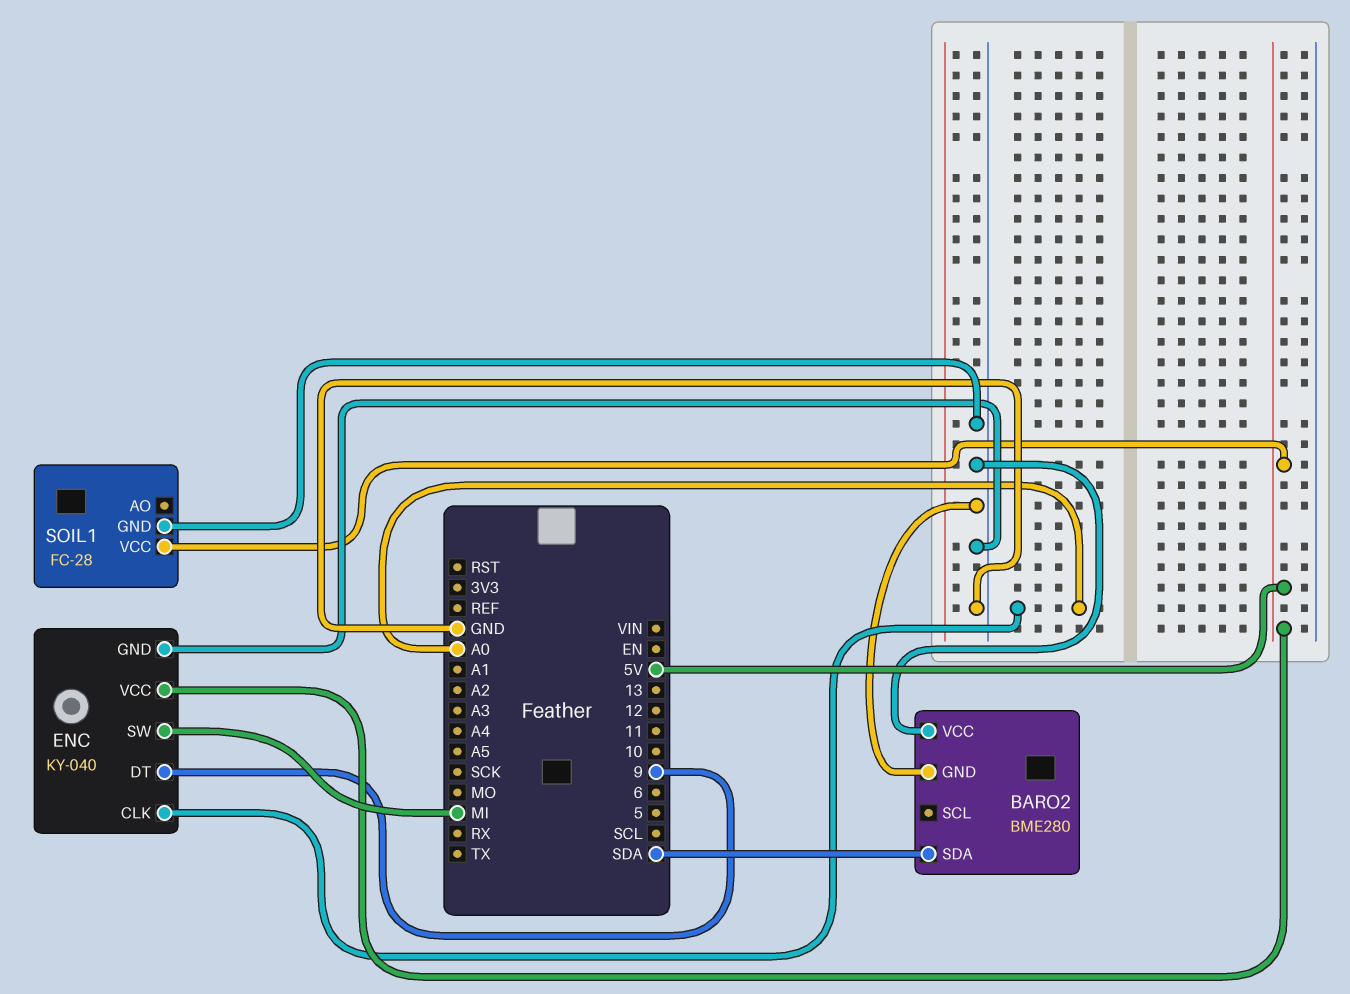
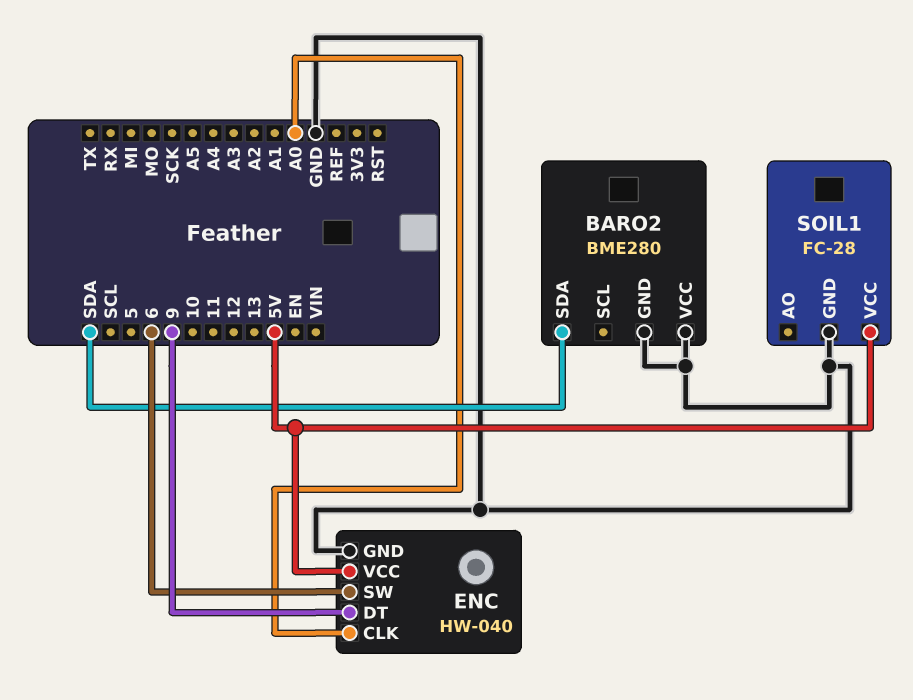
ENC: KY-040 -> HW-040
ENC pin SW: MI -> 6

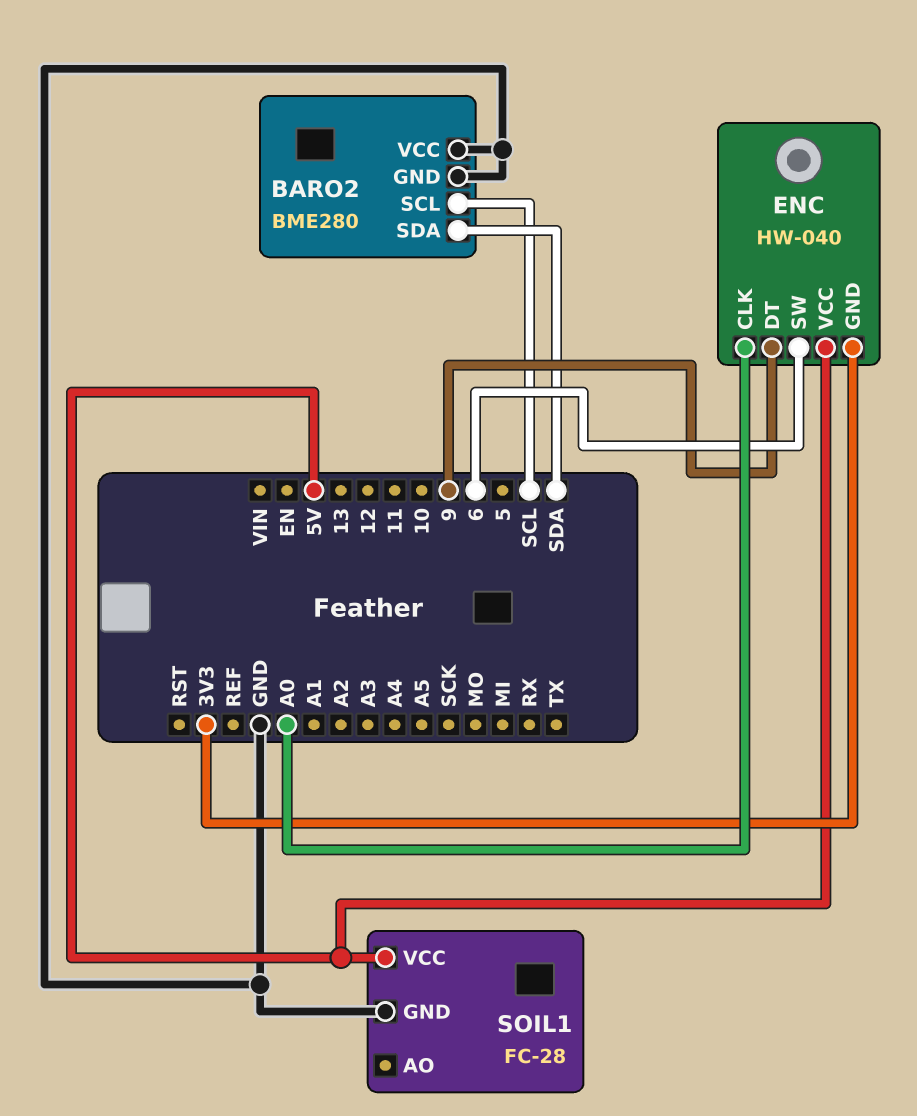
BARO2 pin SCL: none -> SCL
ENC pin GND: GND -> 3V3

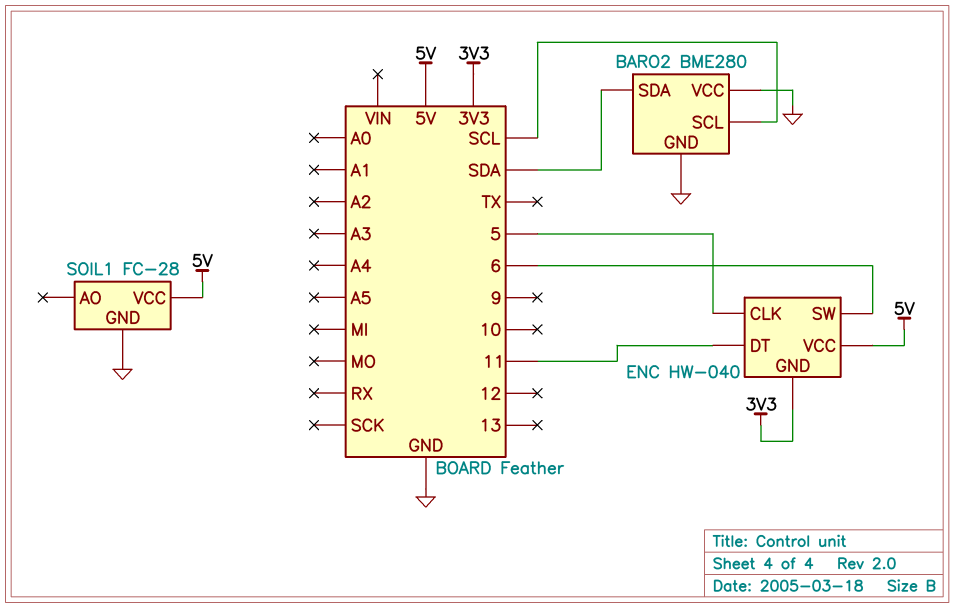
ENC pin CLK: A0 -> 5
ENC pin DT: 9 -> 11

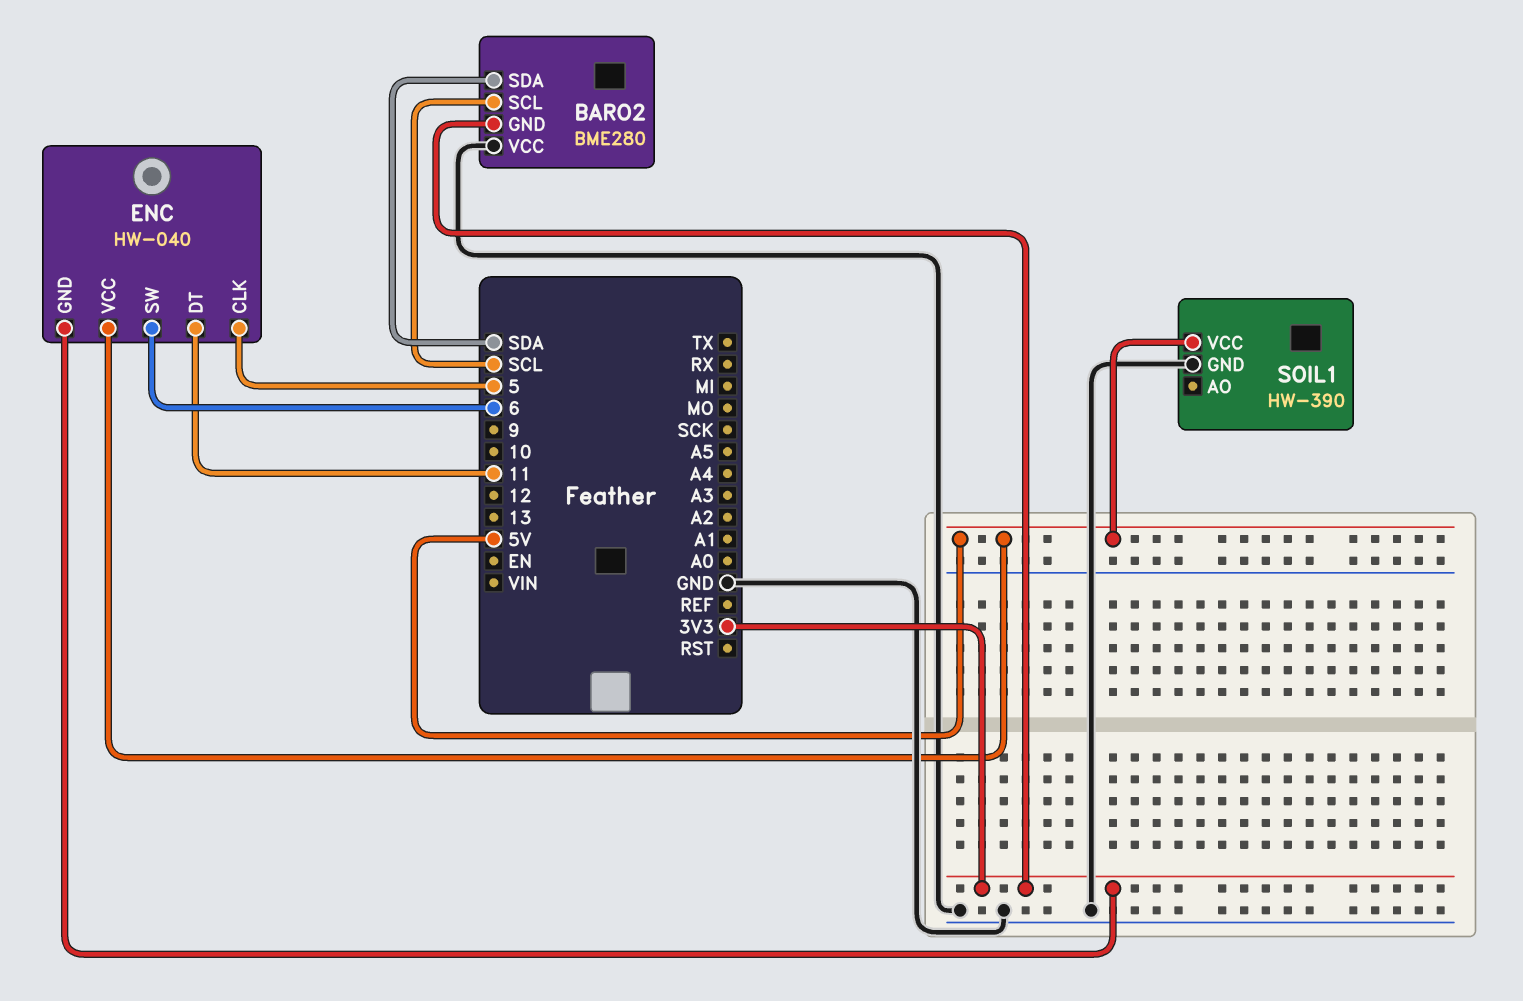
BARO2 pin GND: GND -> 3V3
SOIL1: FC-28 -> HW-390

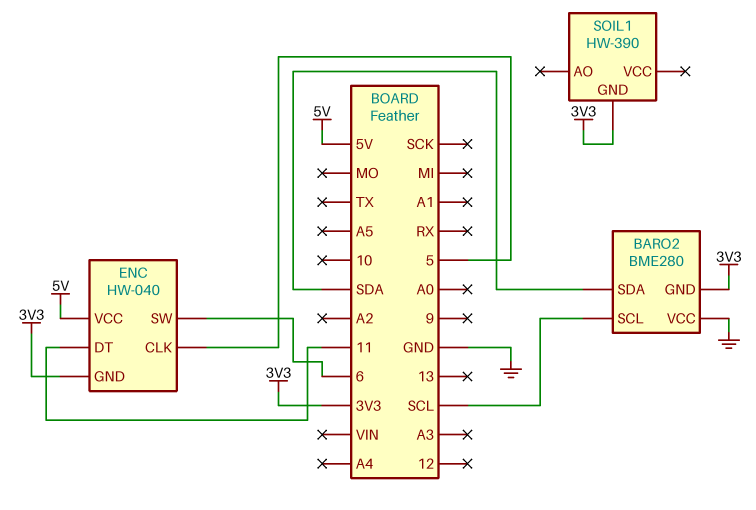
SOIL1 pin GND: GND -> 3V3
SOIL1 pin VCC: 5V -> none

